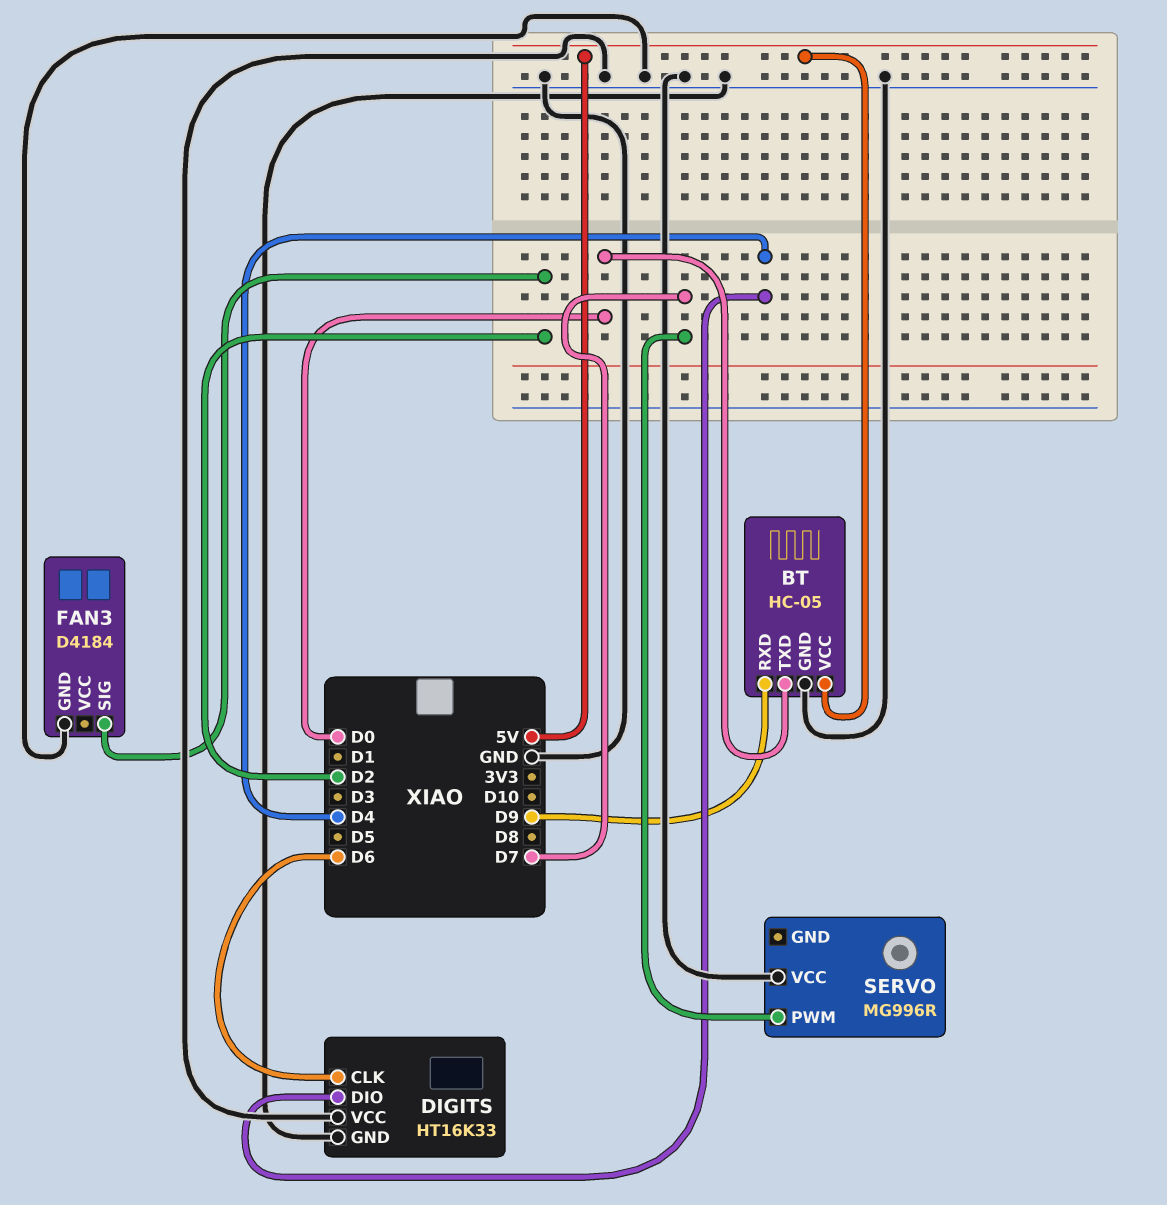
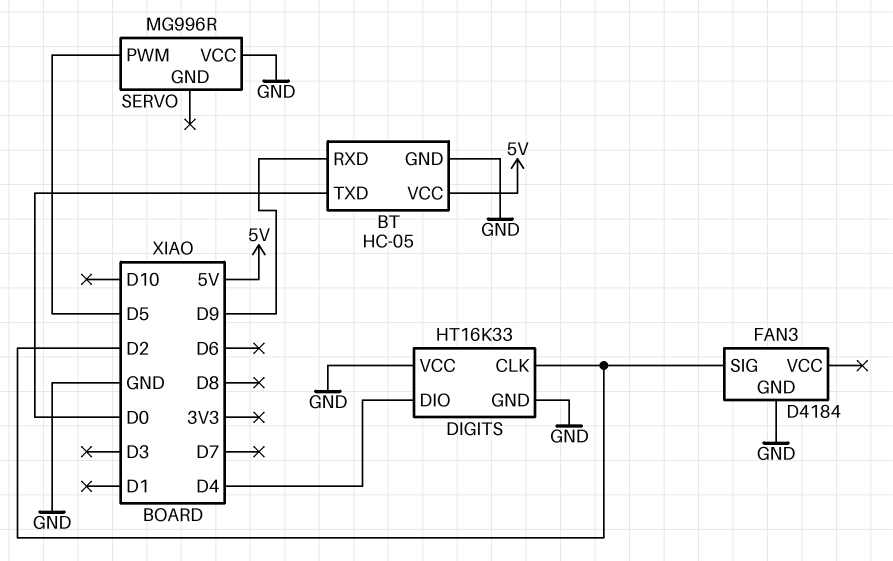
DIGITS pin CLK: D6 -> D2
SERVO pin PWM: D7 -> D5

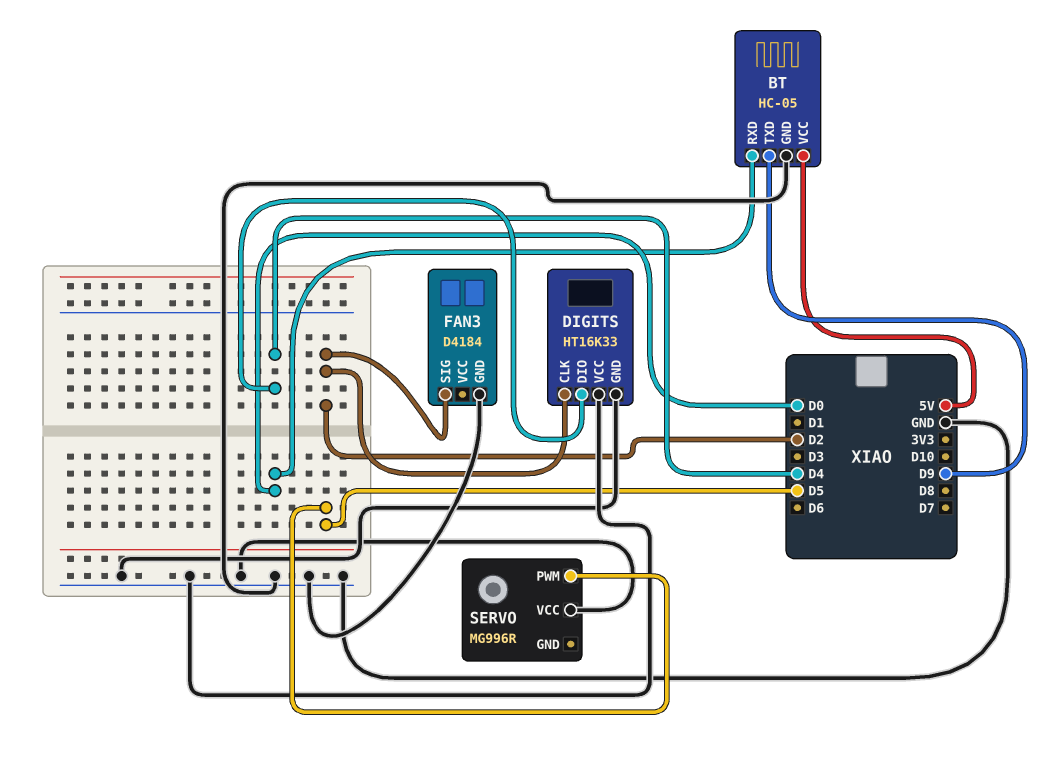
BT pin RXD: D9 -> D0
BT pin TXD: D0 -> D9

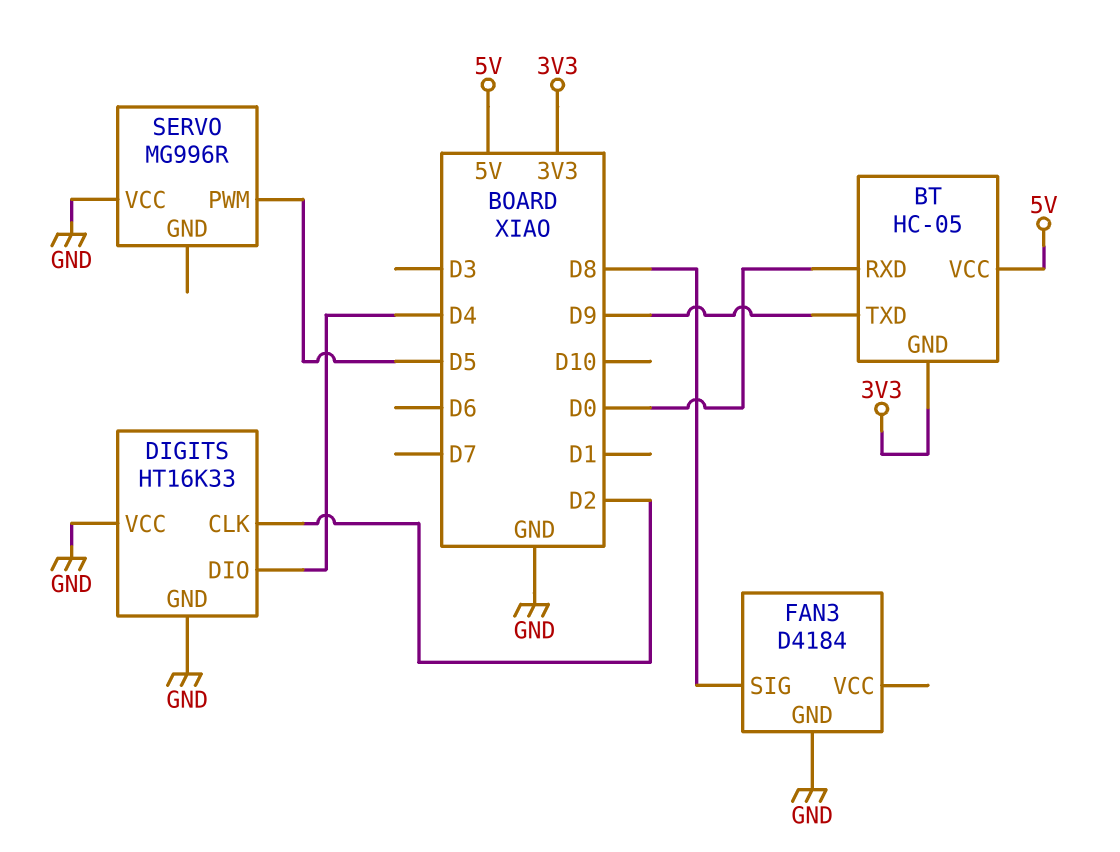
BT pin GND: GND -> 3V3
FAN3 pin SIG: D2 -> D8

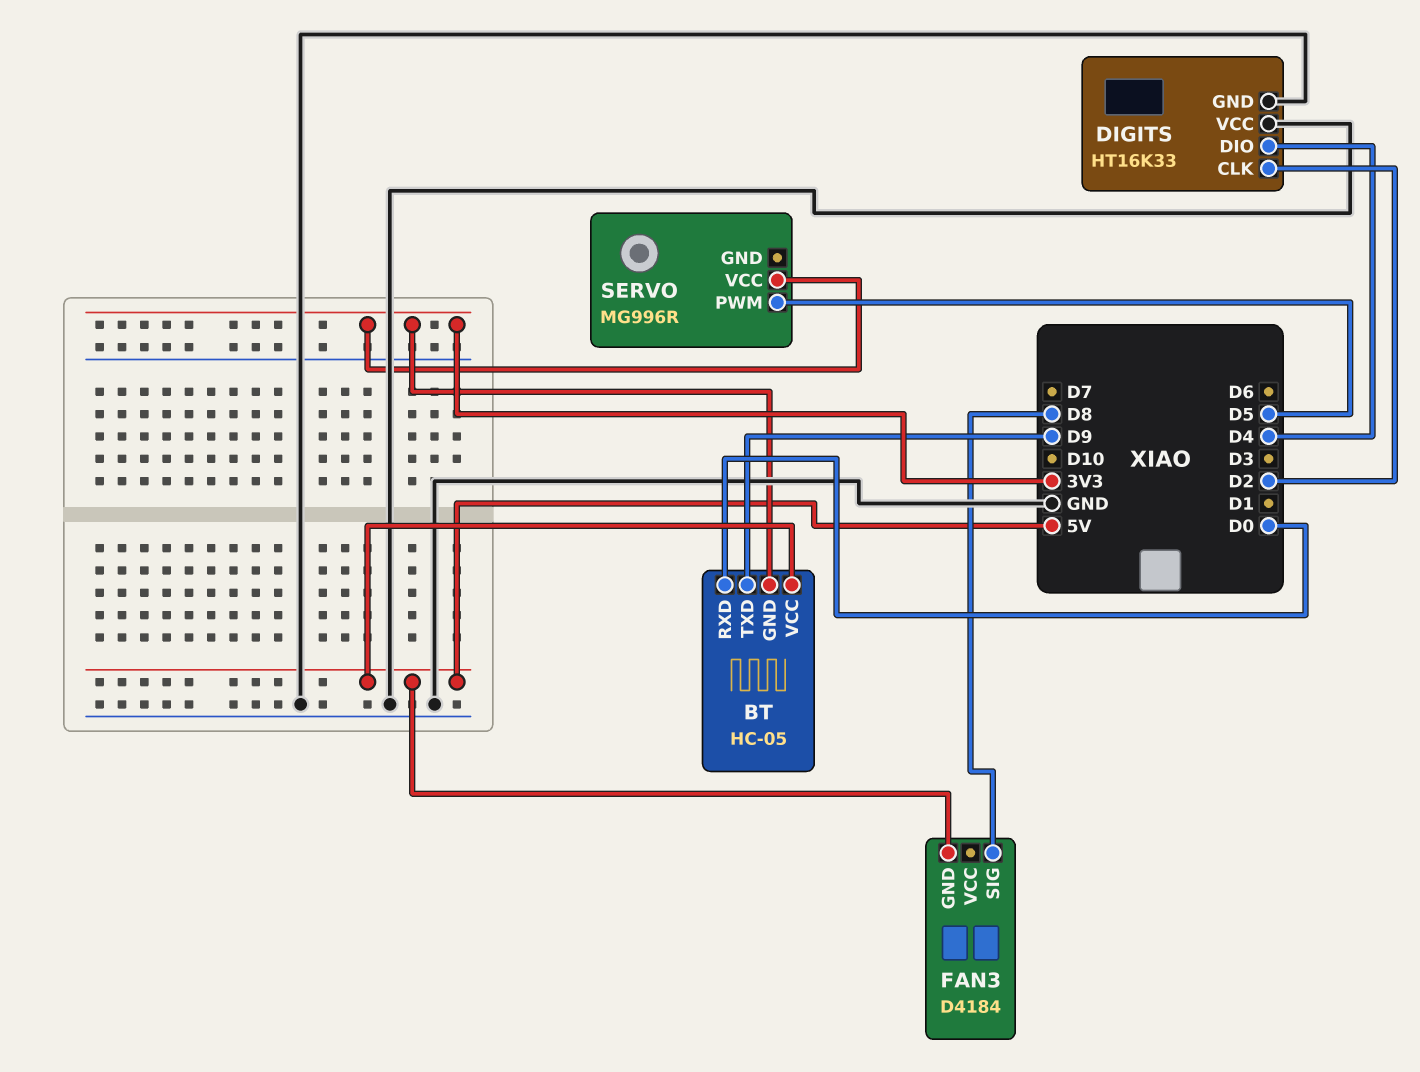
FAN3 pin GND: GND -> 5V
SERVO pin VCC: GND -> 3V3

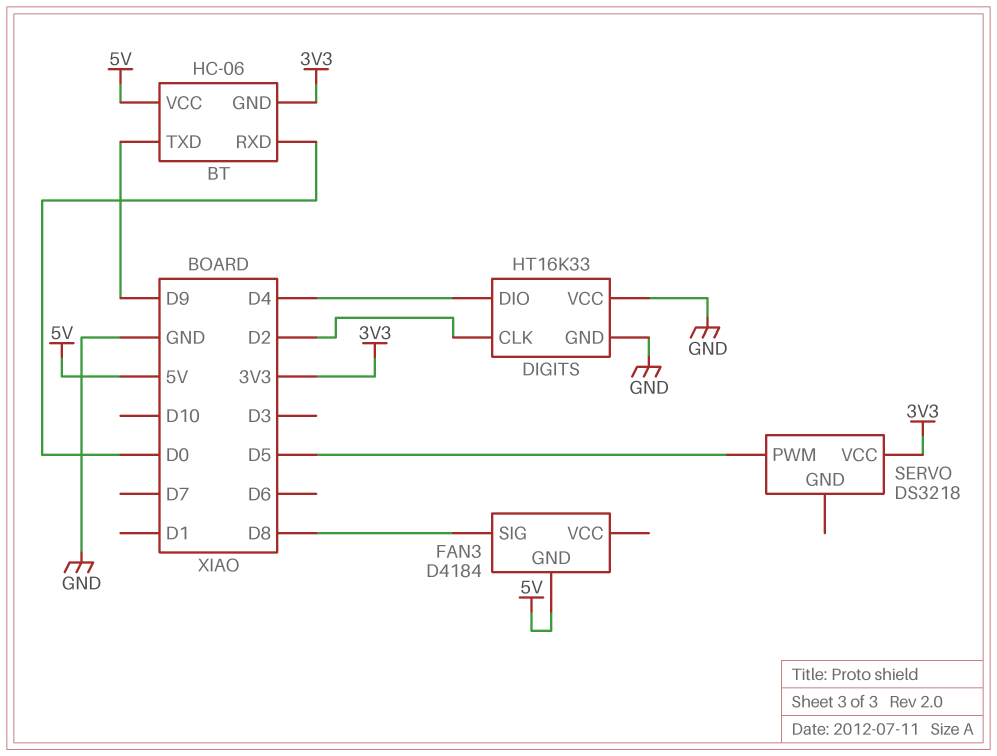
BT: HC-05 -> HC-06
SERVO: MG996R -> DS3218

